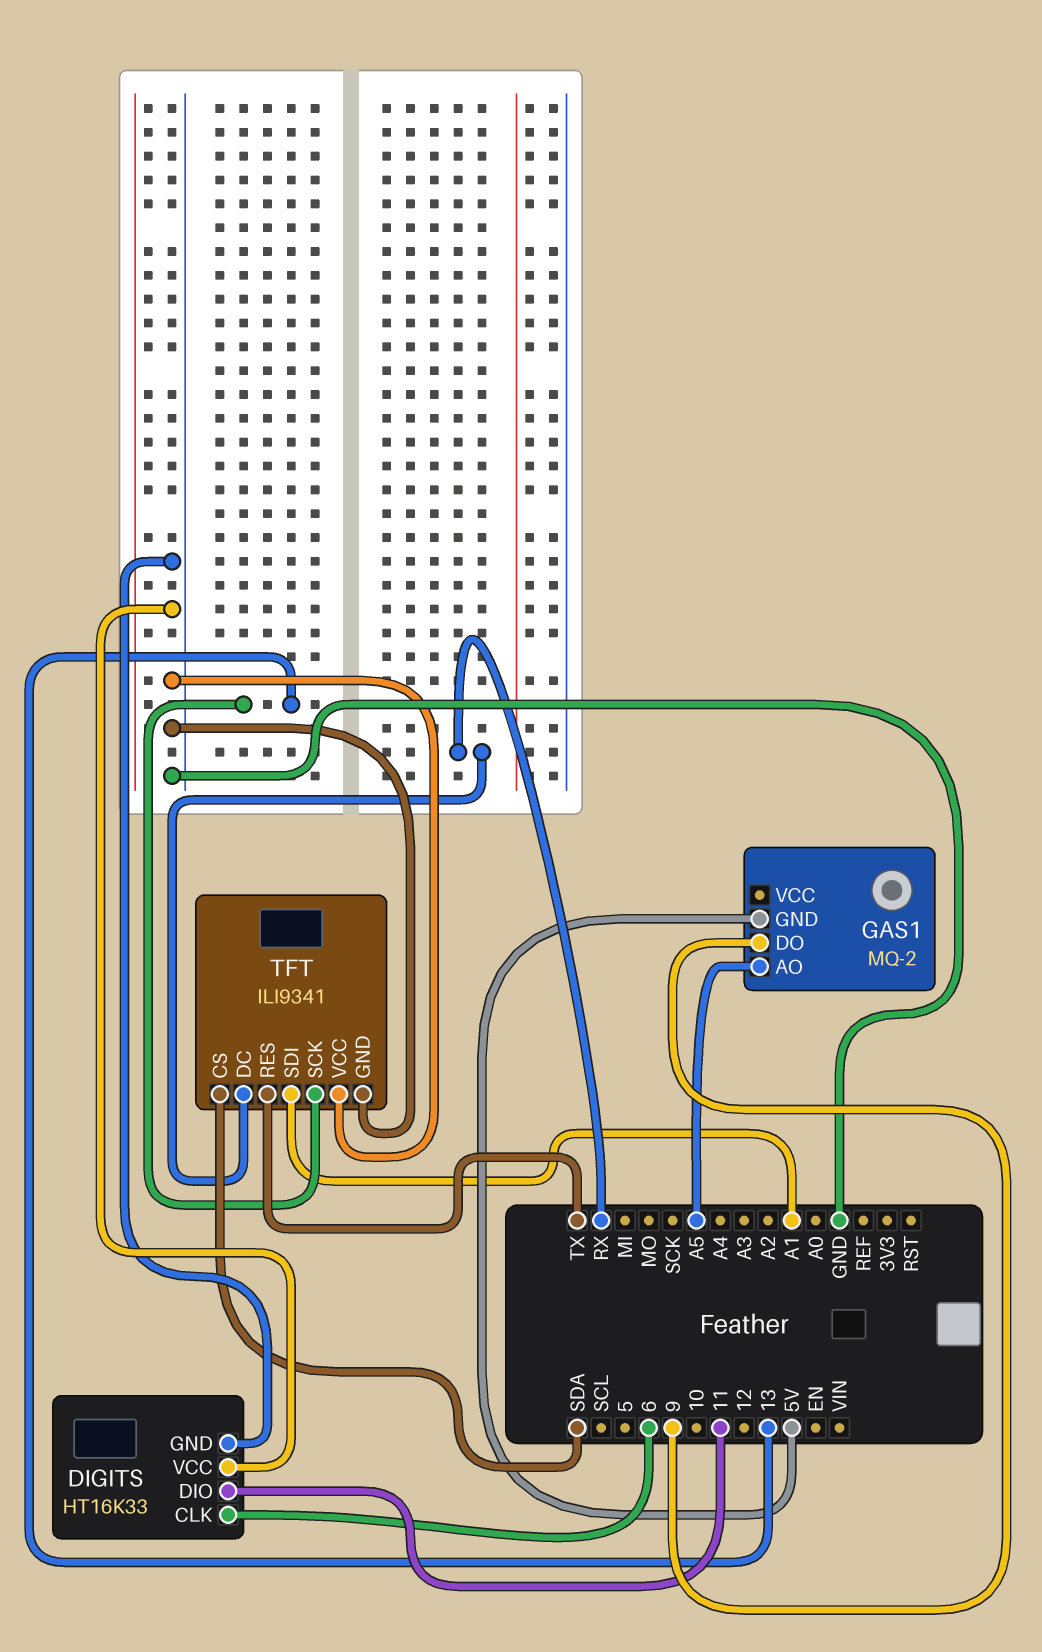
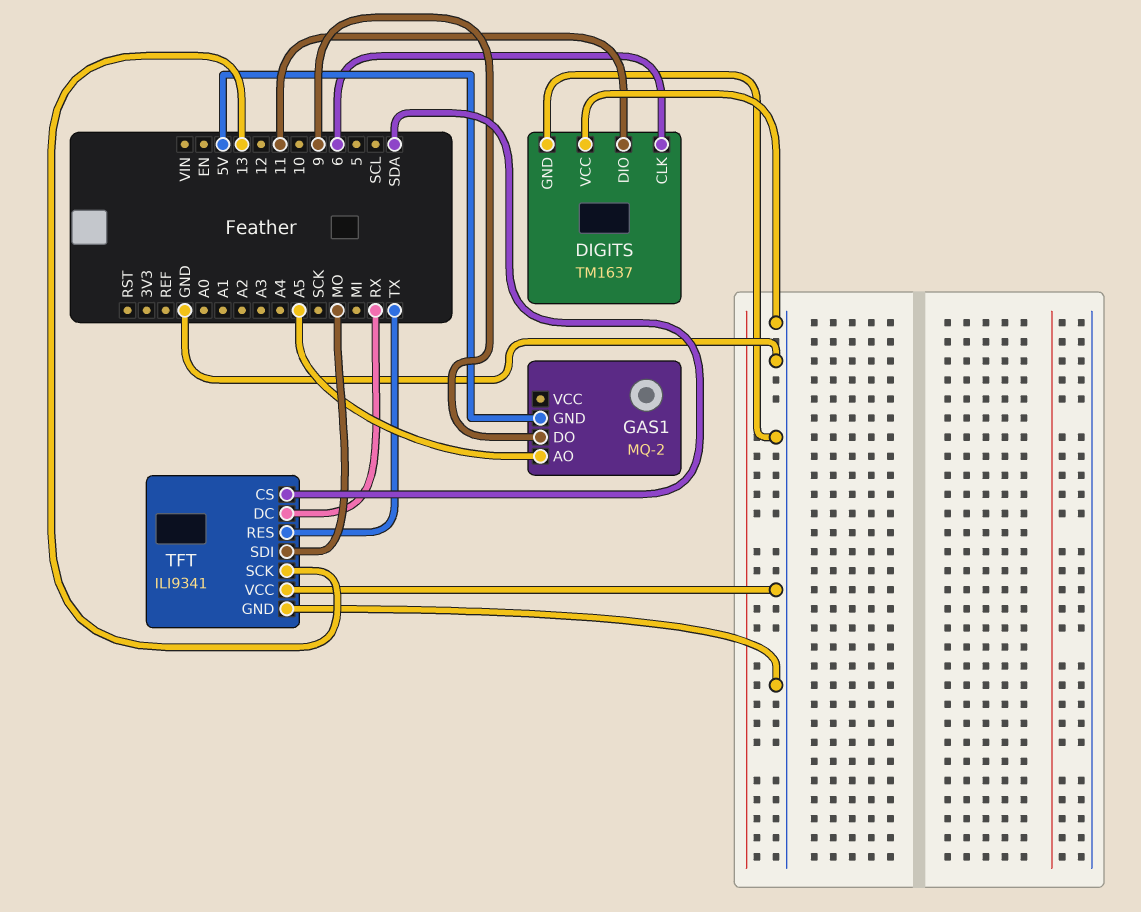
DIGITS: HT16K33 -> TM1637
TFT pin SDI: A1 -> MO

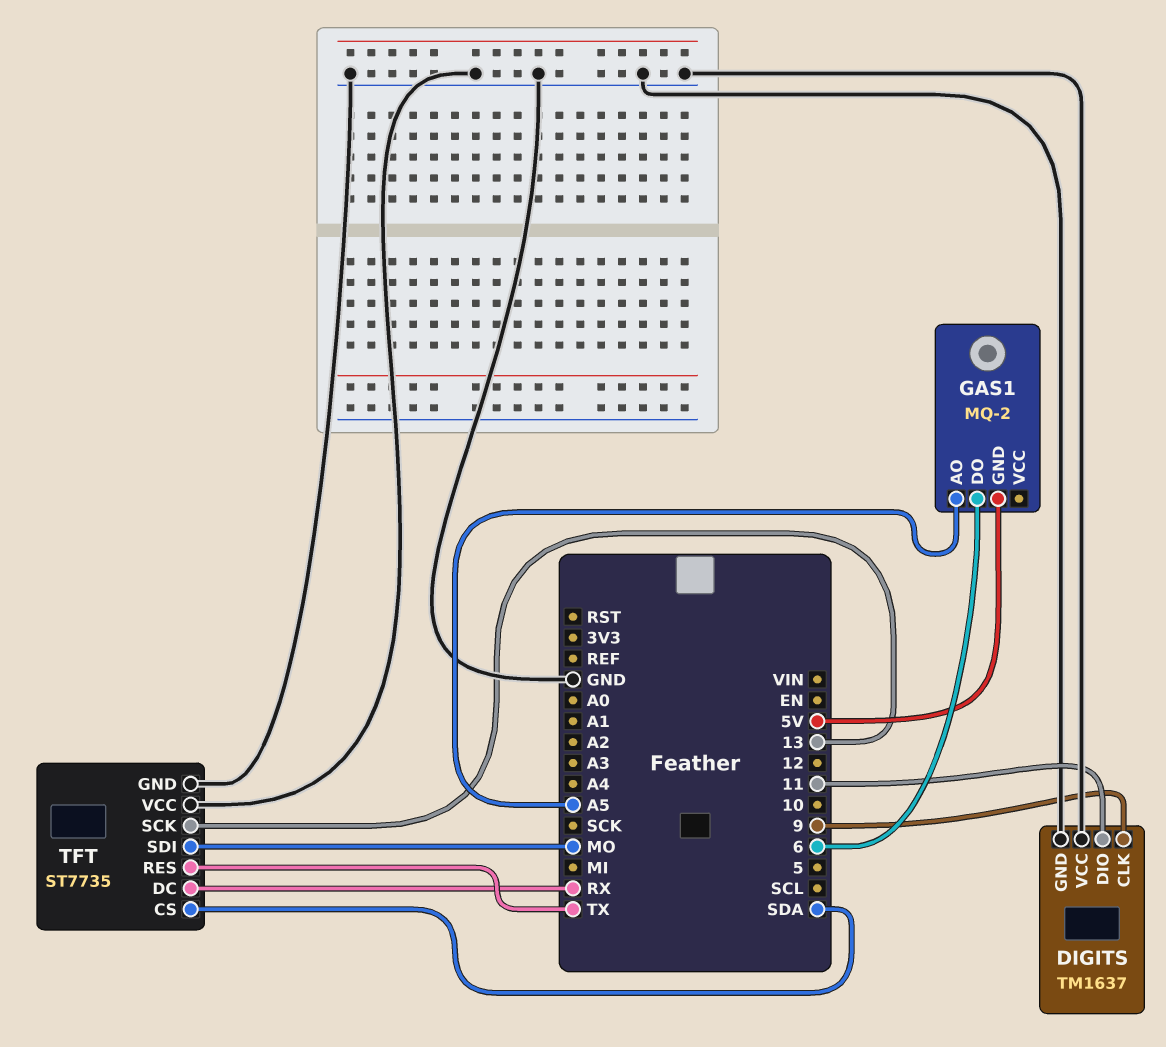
DIGITS pin CLK: 6 -> 9
GAS1 pin DO: 9 -> 6
TFT: ILI9341 -> ST7735

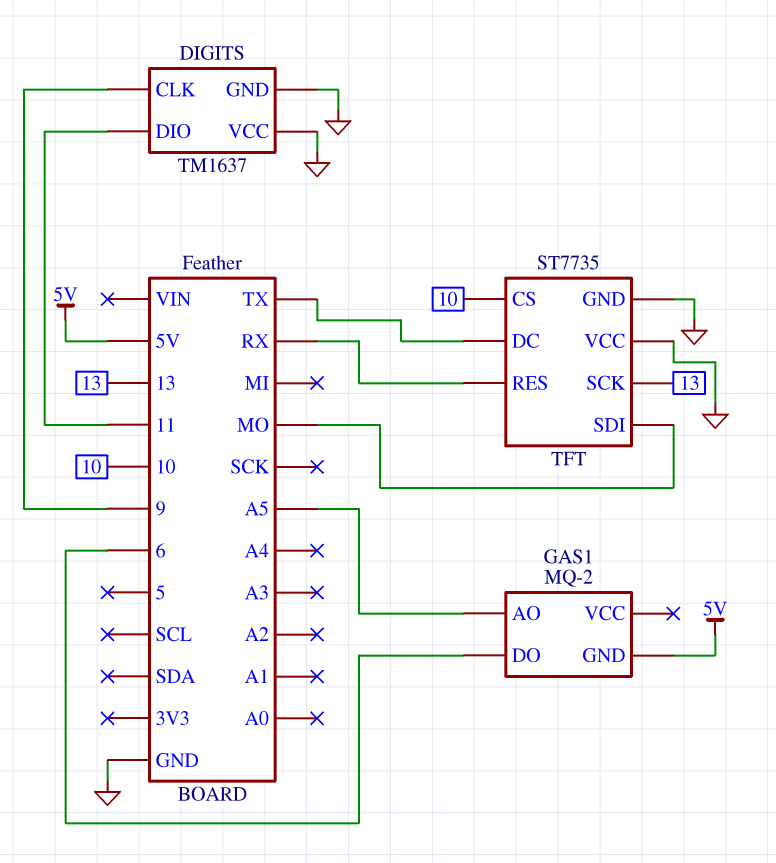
TFT pin CS: SDA -> 10
TFT pin DC: RX -> TX
TFT pin RES: TX -> RX

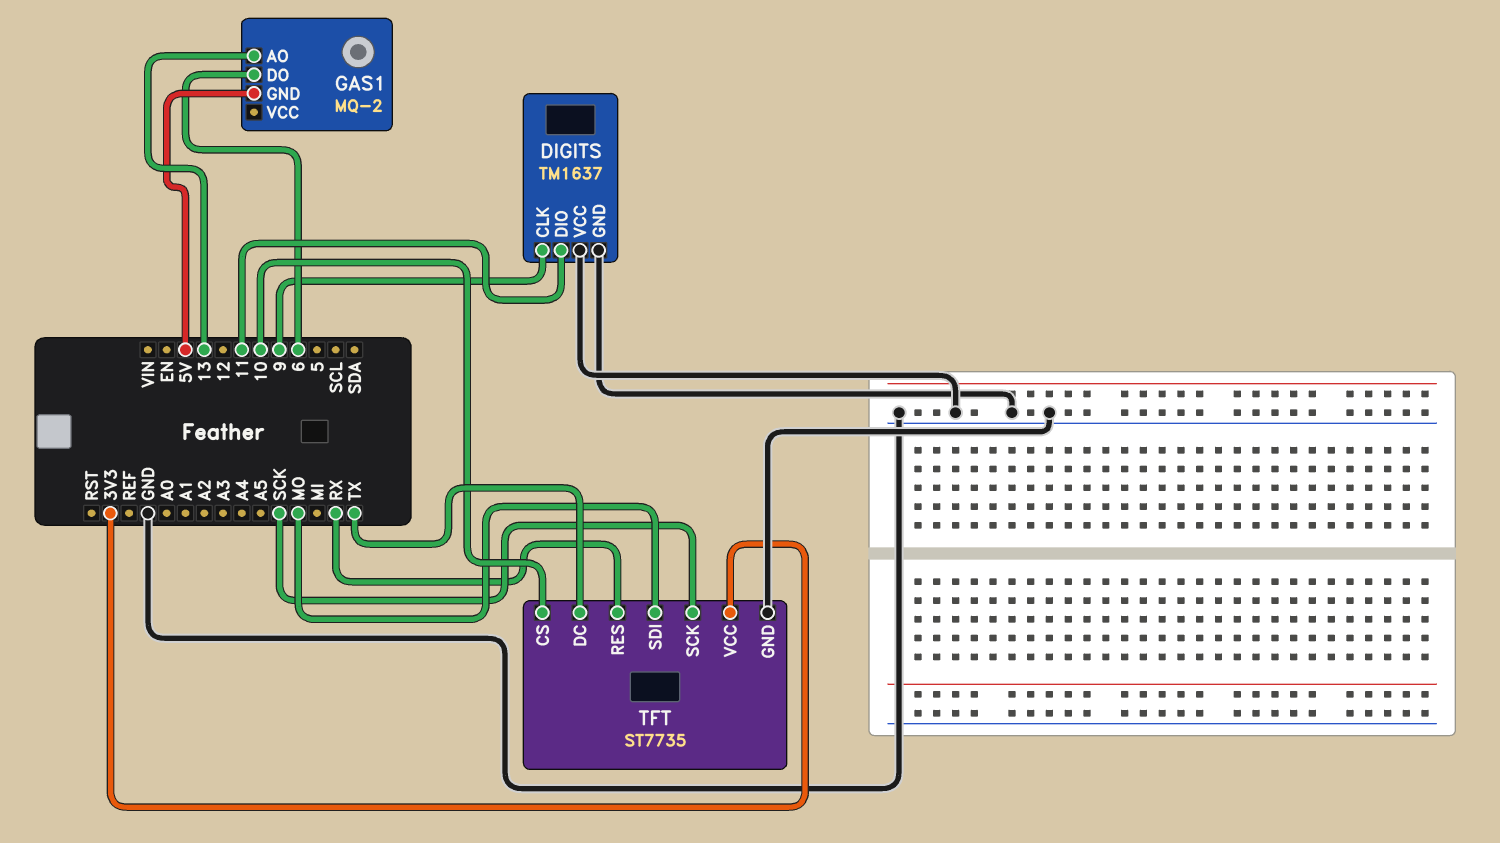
GAS1 pin AO: A5 -> 13
TFT pin SCK: 13 -> SCK
TFT pin VCC: GND -> 3V3

